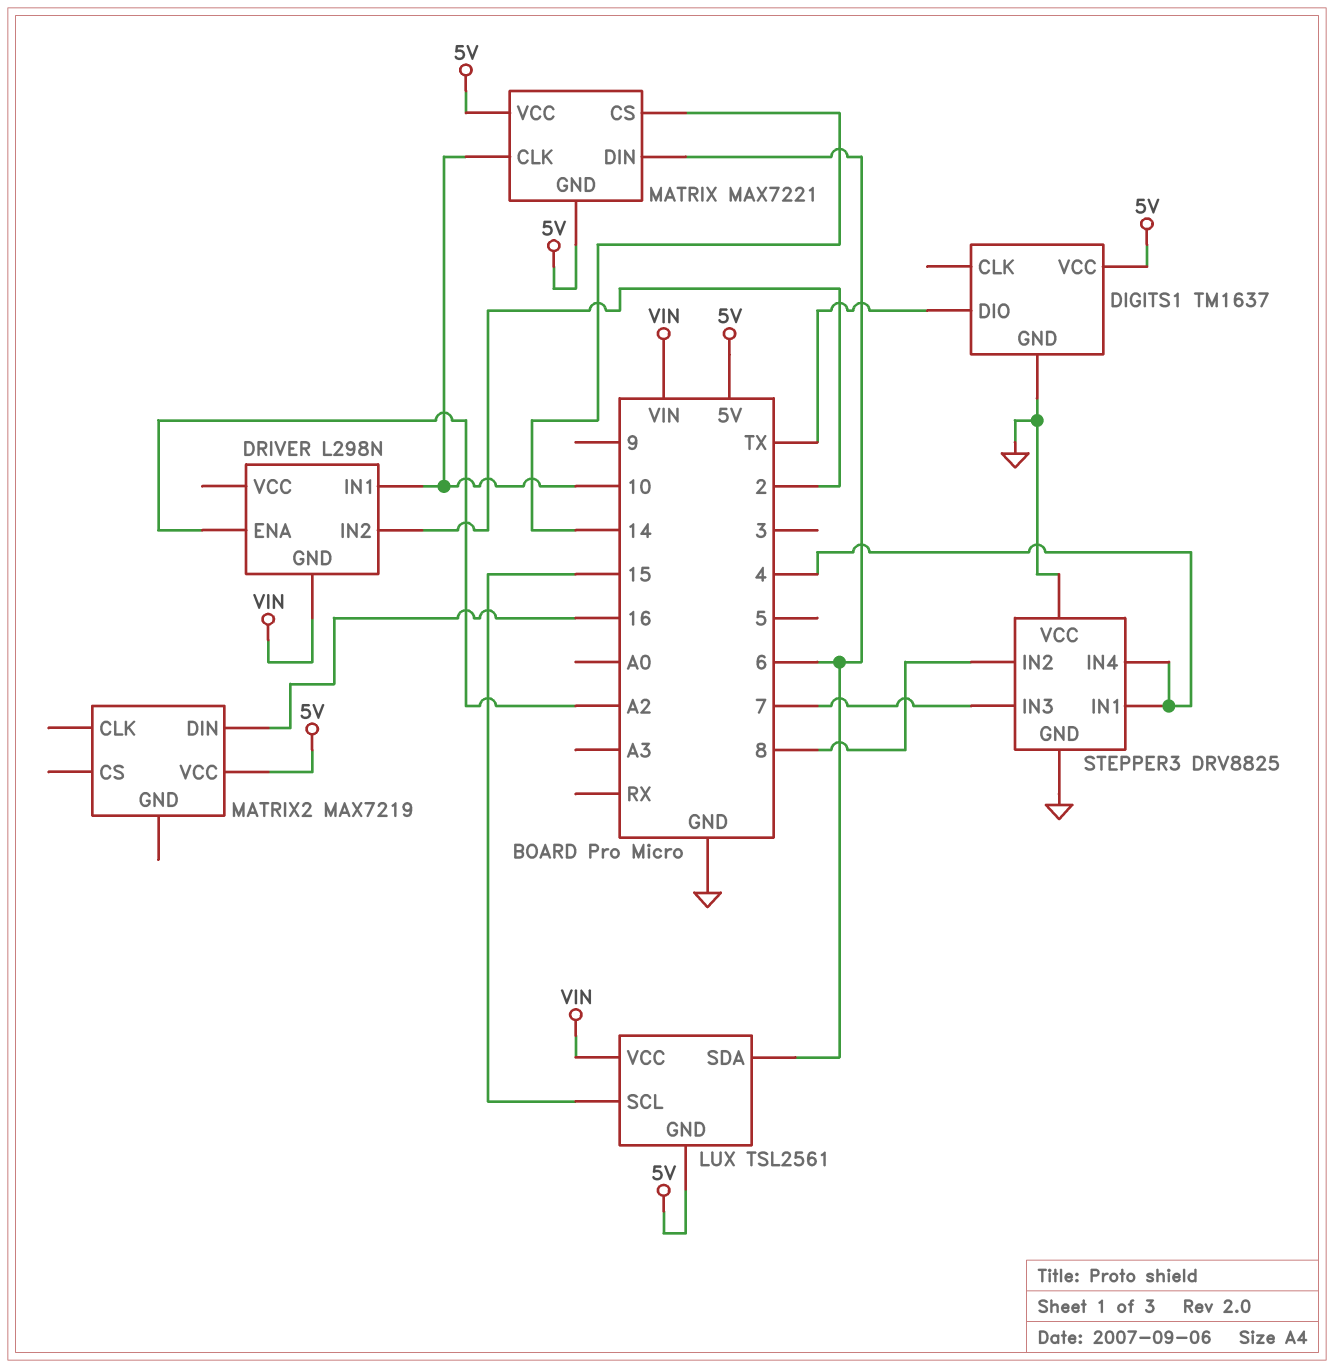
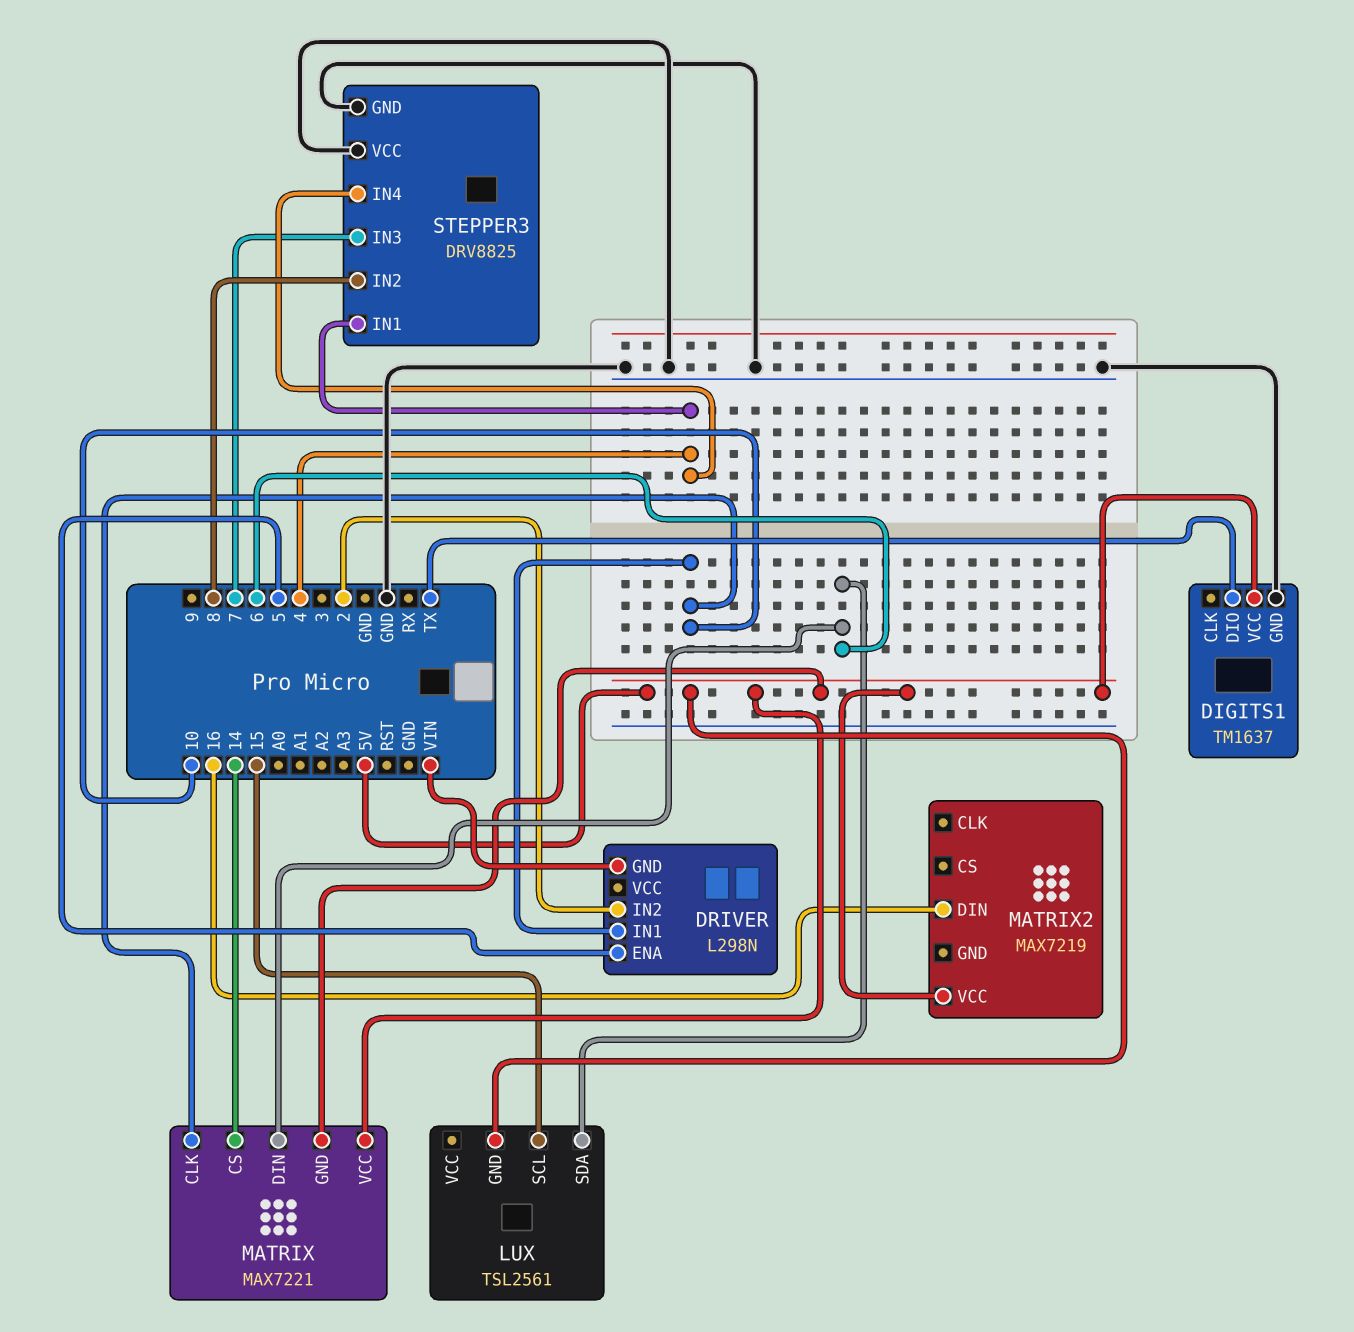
DRIVER pin ENA: A2 -> 5
LUX pin VCC: VIN -> none

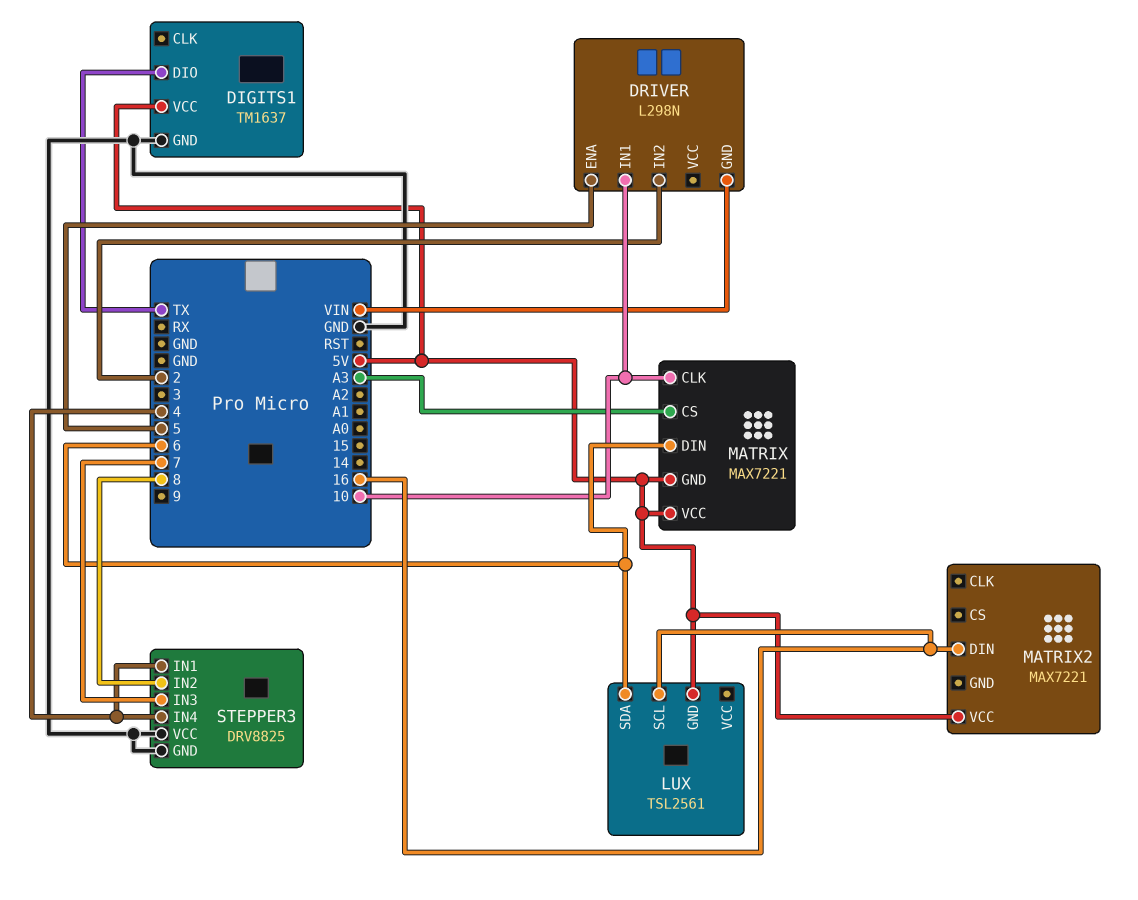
LUX pin SCL: 15 -> 16
MATRIX pin CS: 14 -> A3
MATRIX2: MAX7219 -> MAX7221

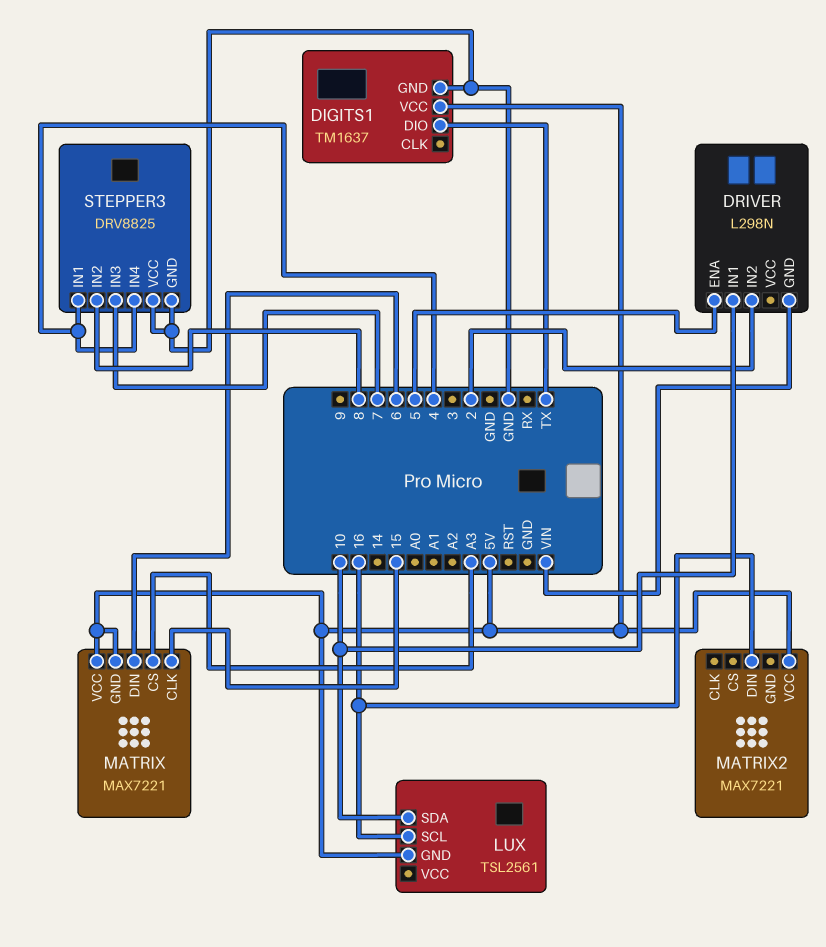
LUX pin SDA: 6 -> 10
MATRIX pin CLK: 10 -> 15

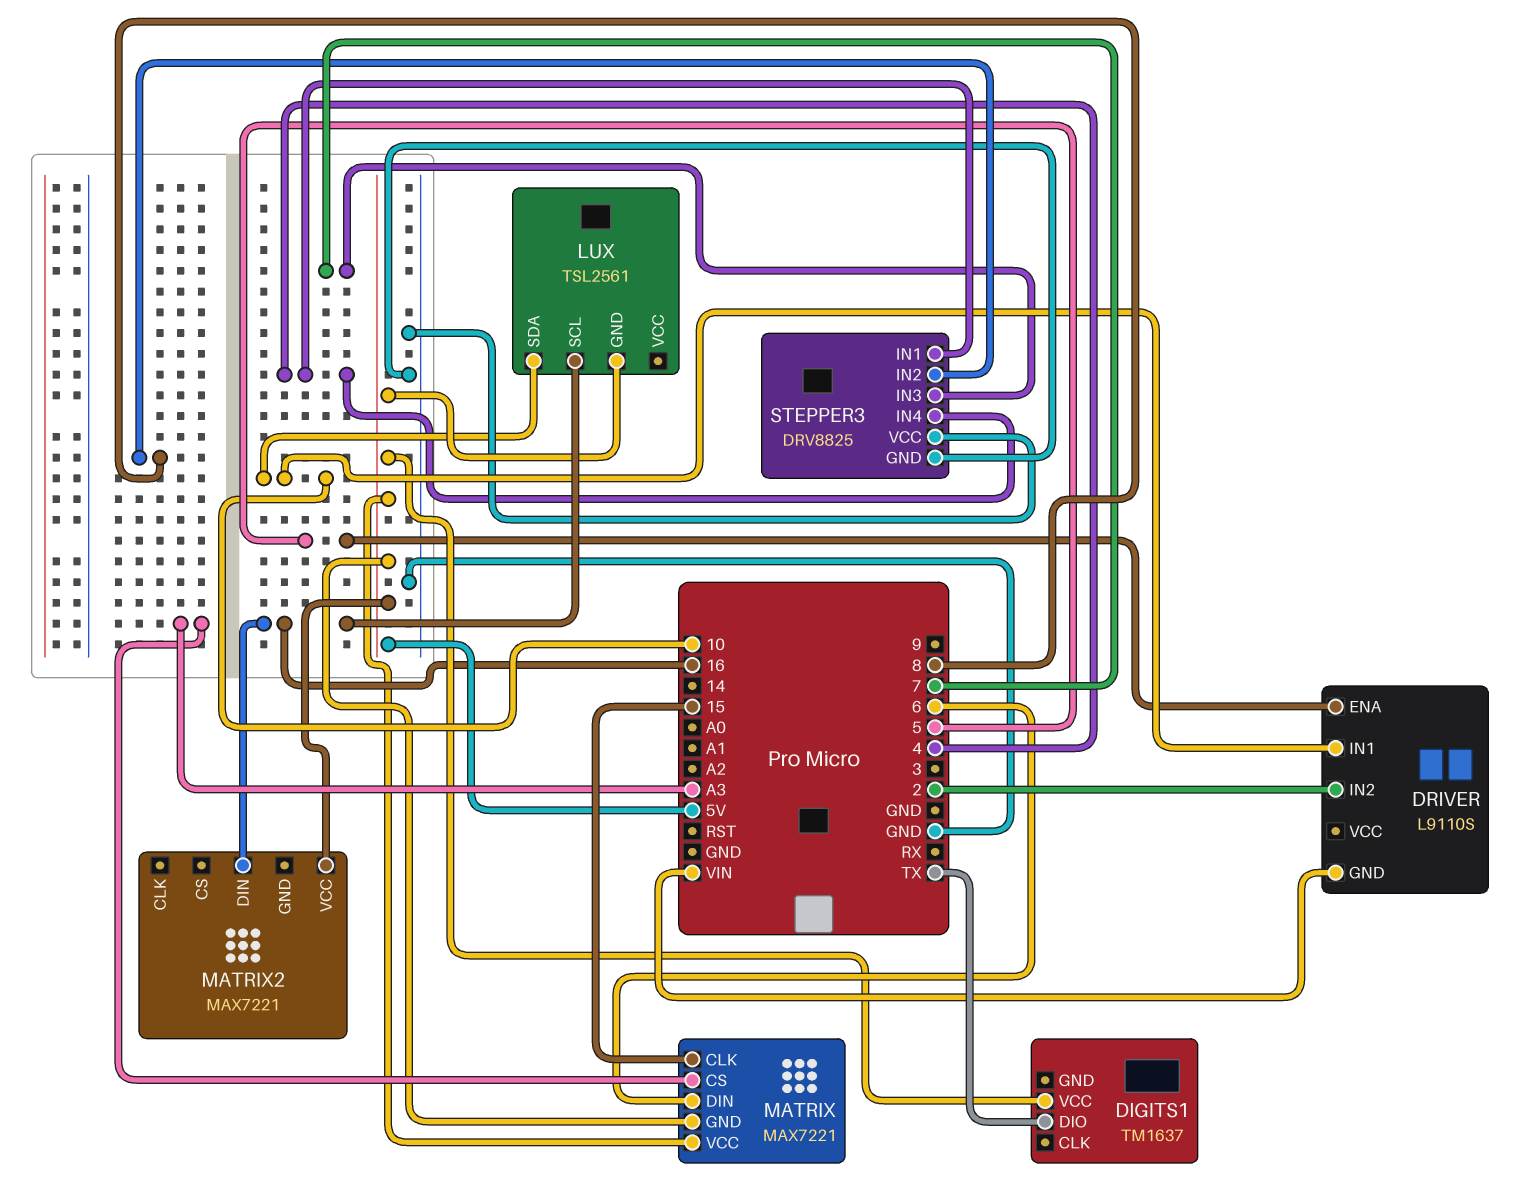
DIGITS1 pin GND: GND -> none
DRIVER: L298N -> L9110S

